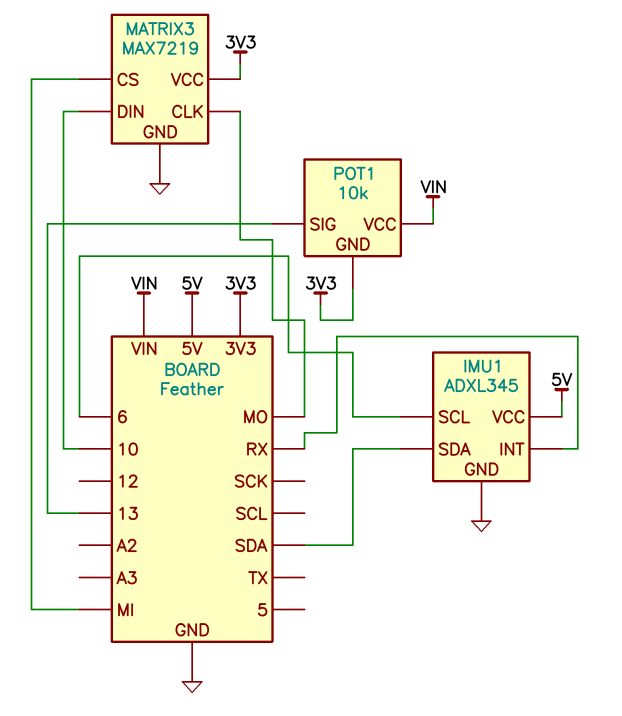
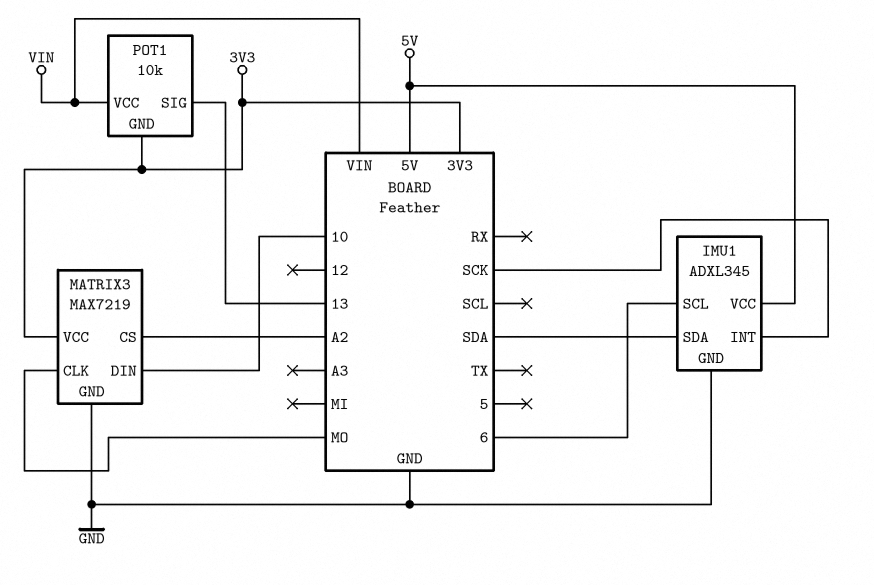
IMU1 pin INT: RX -> SCK
MATRIX3 pin CS: MI -> A2

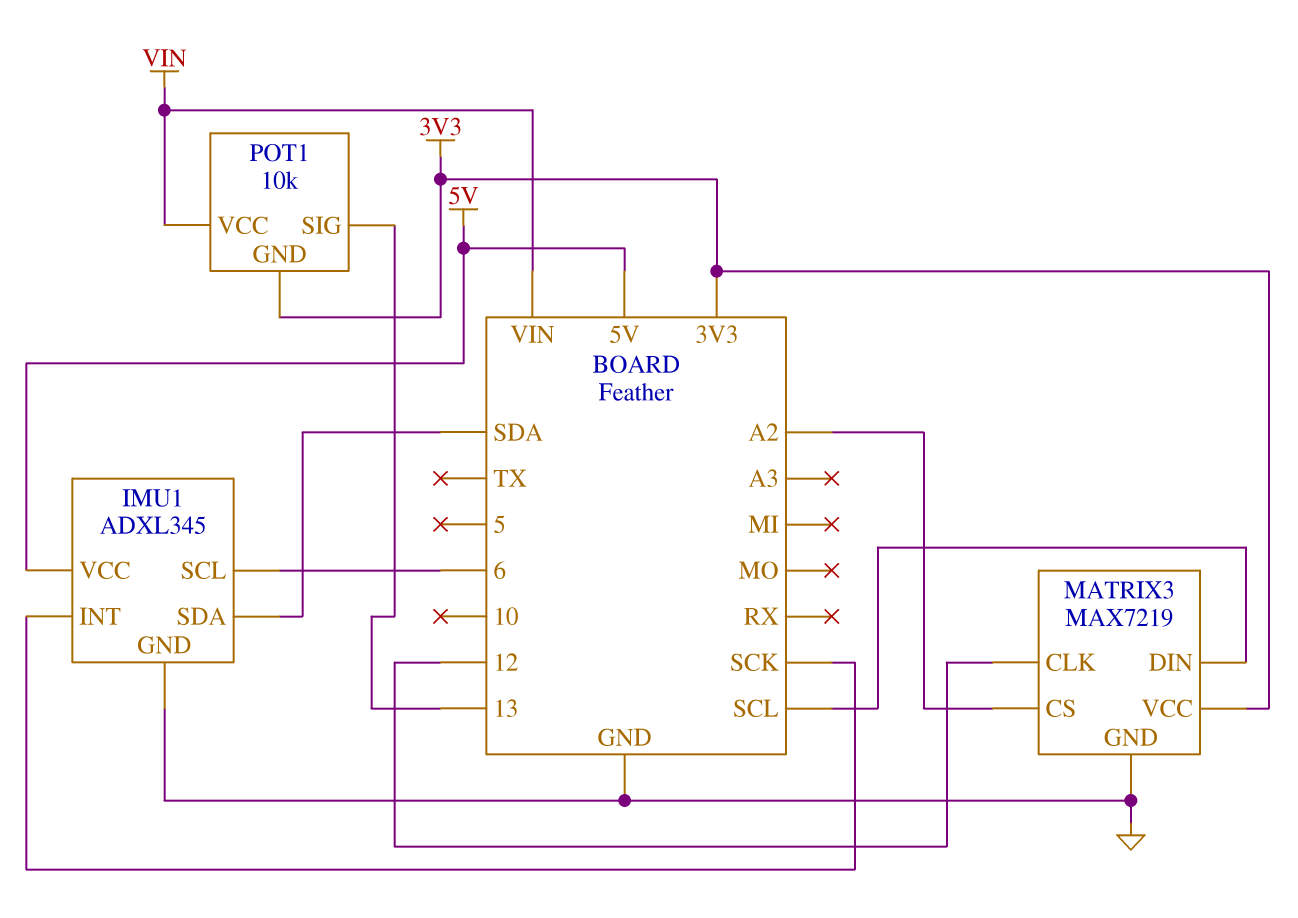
MATRIX3 pin CLK: MO -> 12
MATRIX3 pin DIN: 10 -> SCL

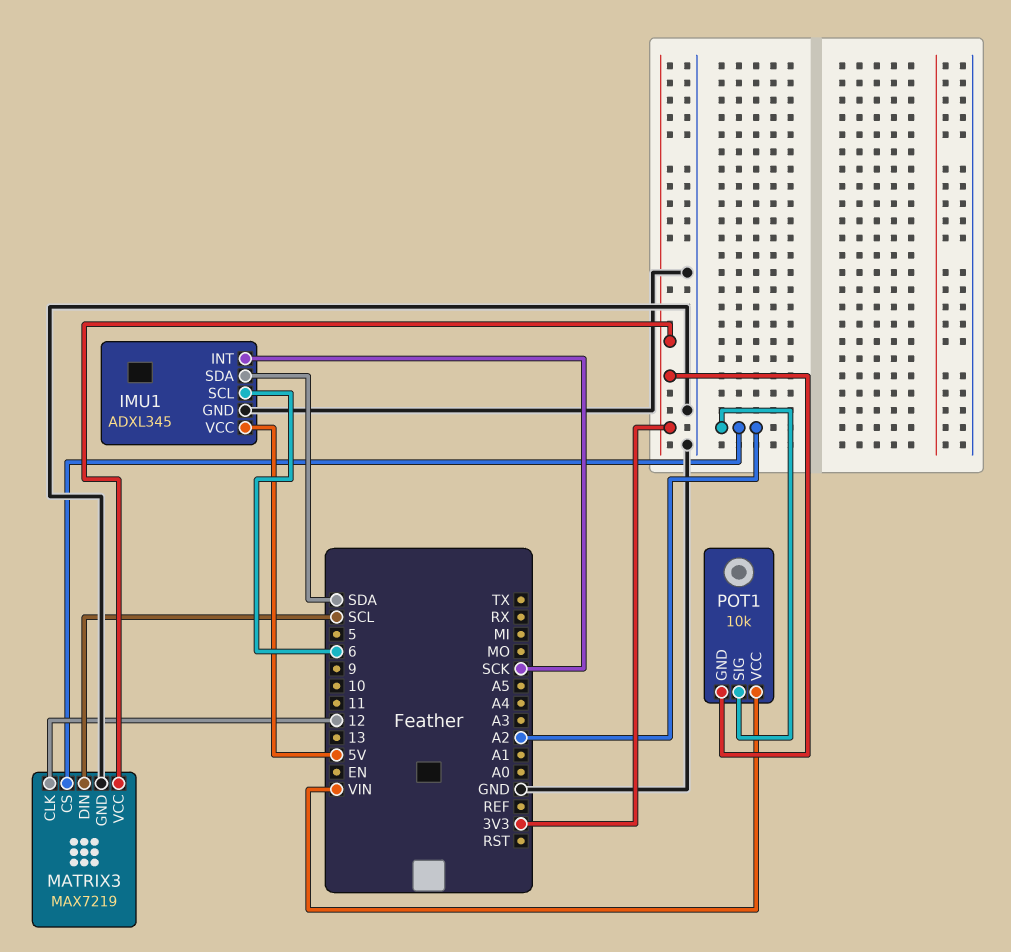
POT1 pin SIG: 13 -> A2

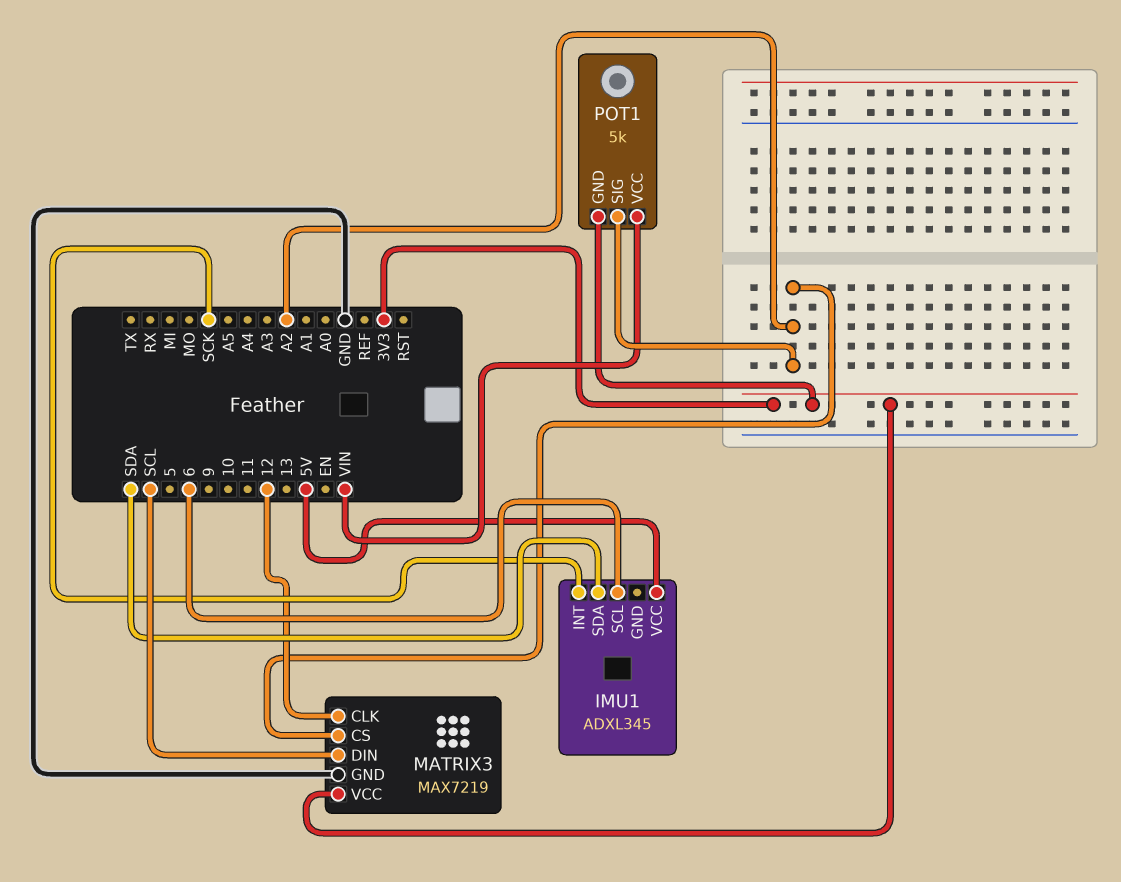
IMU1 pin GND: GND -> none
POT1: 10k -> 5k

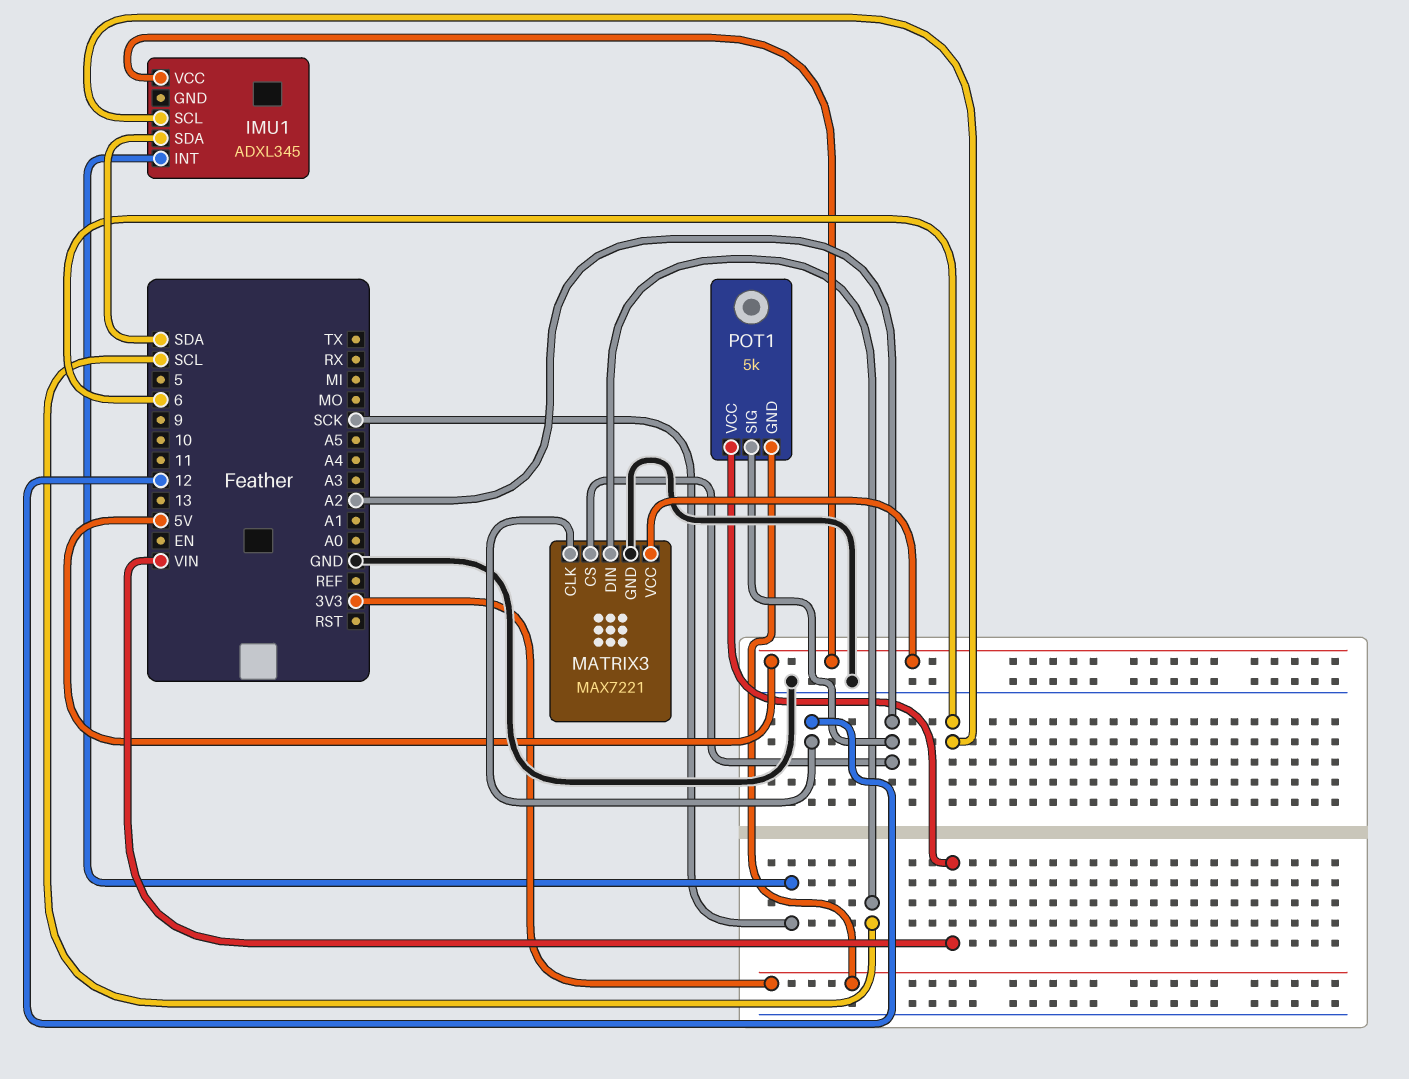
MATRIX3: MAX7219 -> MAX7221
MATRIX3 pin VCC: 3V3 -> 5V

